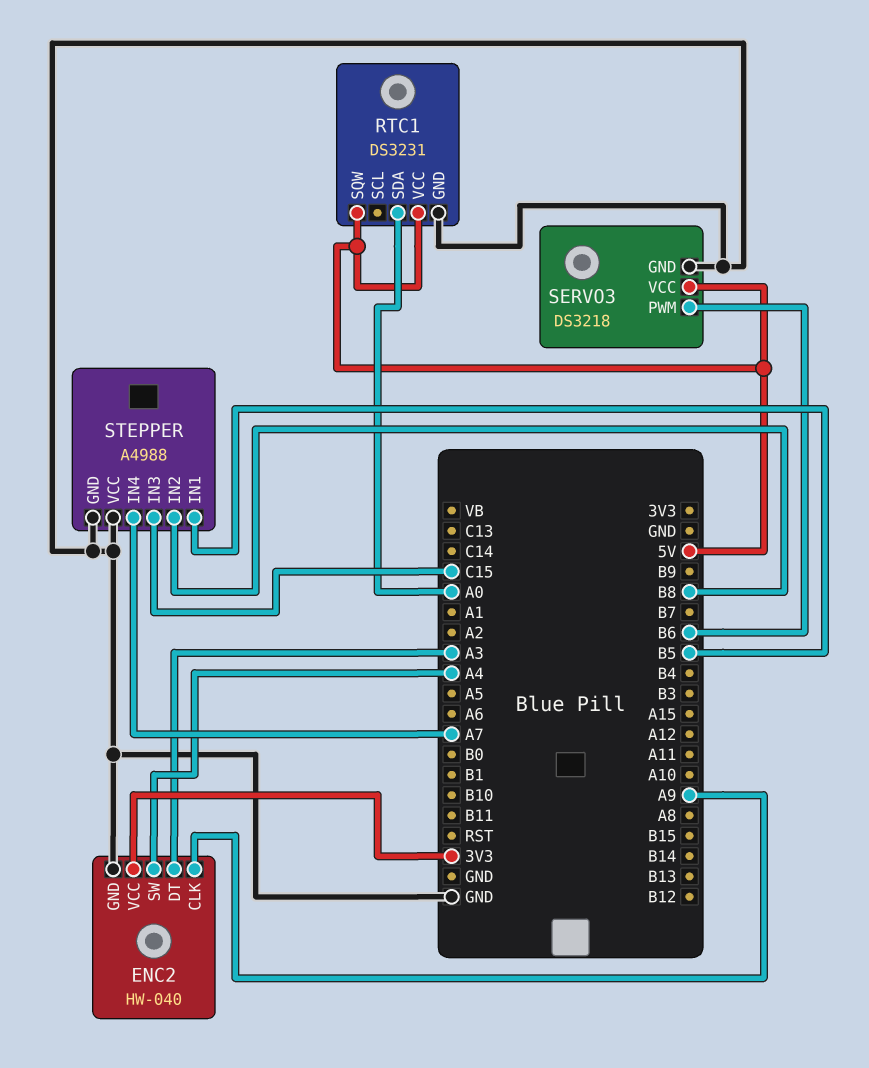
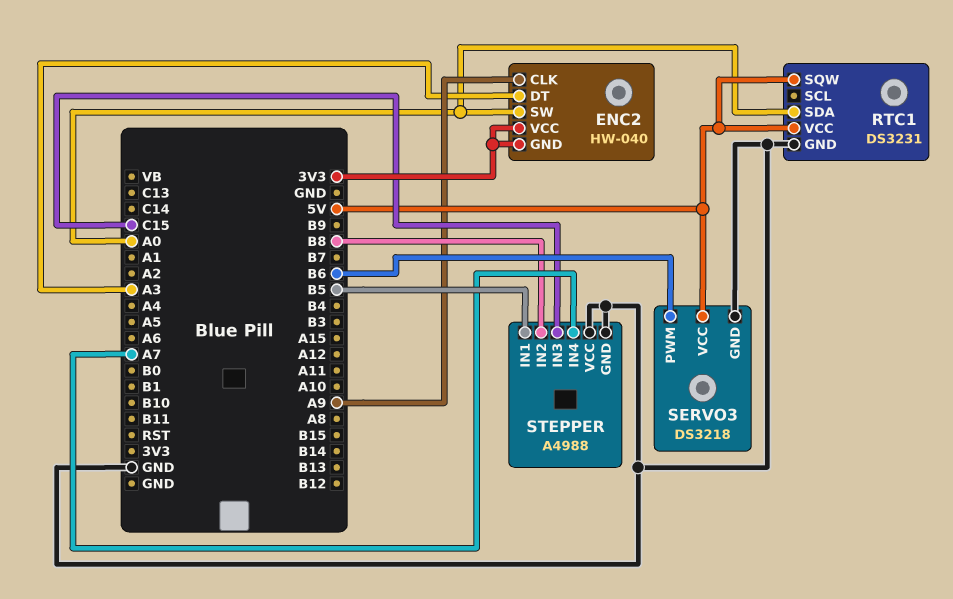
ENC2 pin GND: GND -> 3V3
ENC2 pin SW: A4 -> A0

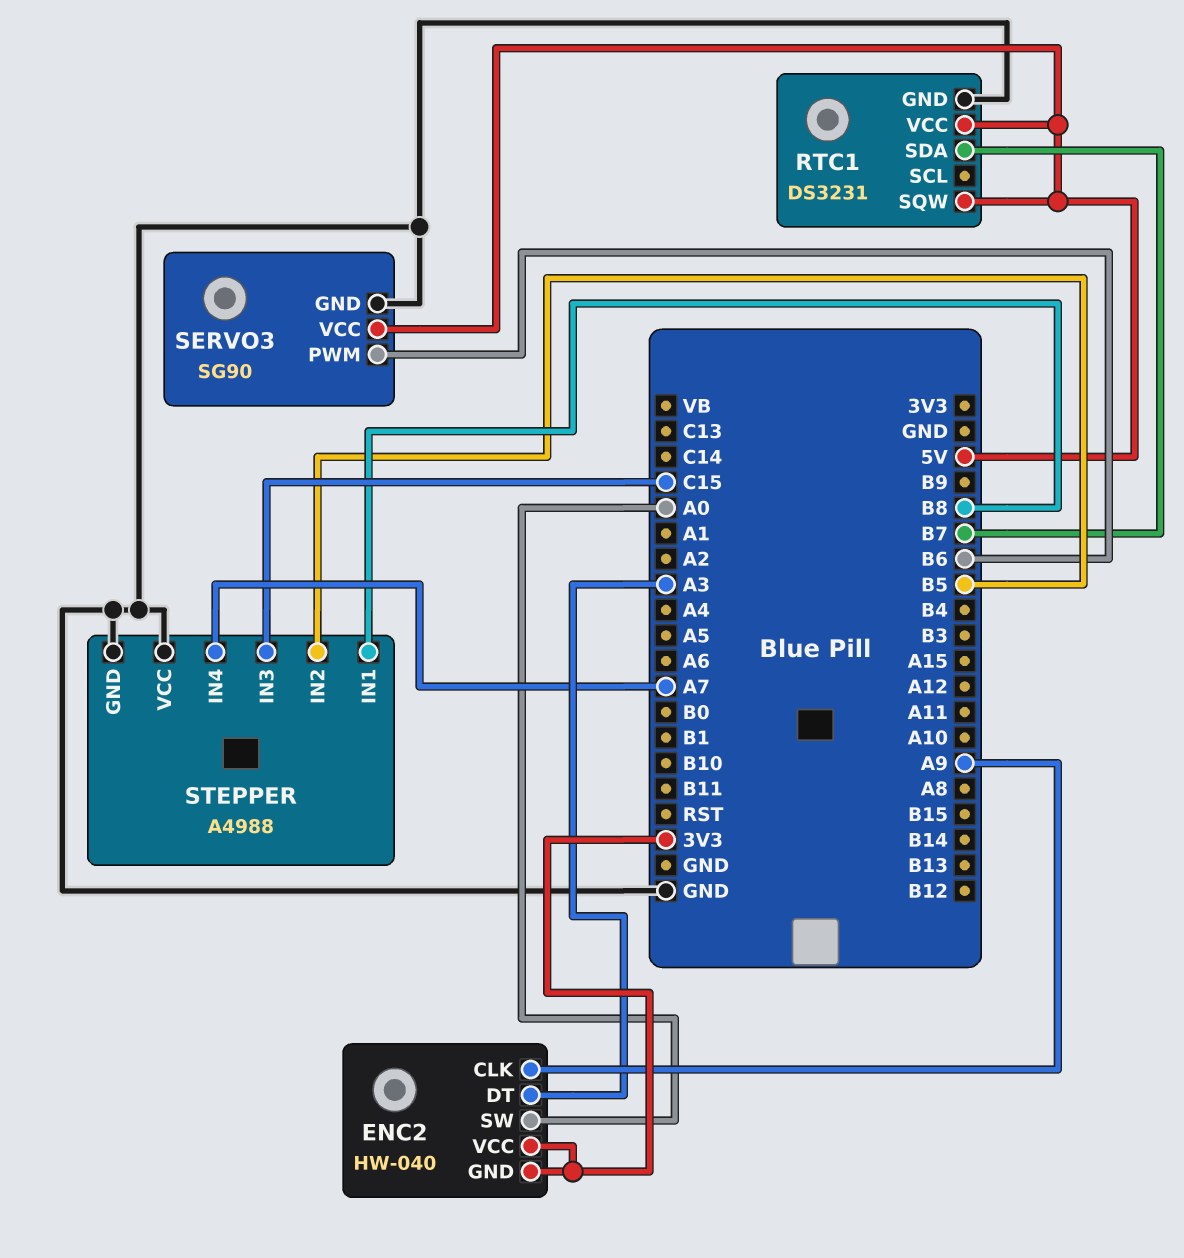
RTC1 pin SDA: A0 -> B7
SERVO3: DS3218 -> SG90
STEPPER pin IN1: B5 -> B8
STEPPER pin IN2: B8 -> B5

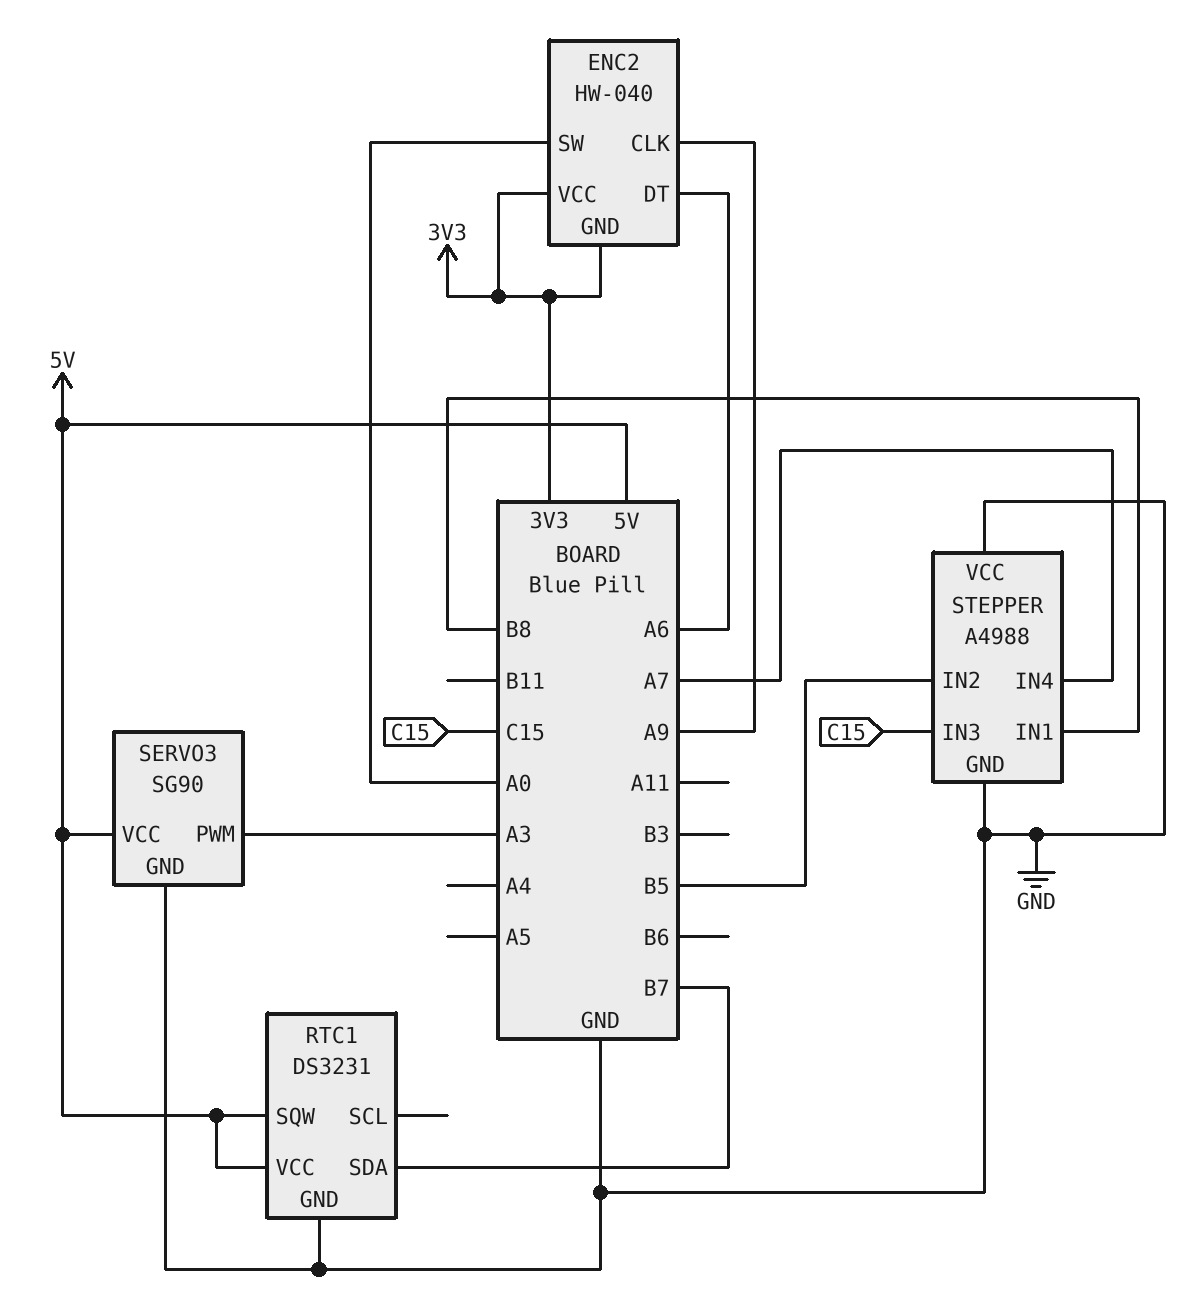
ENC2 pin DT: A3 -> A6
SERVO3 pin PWM: B6 -> A3

